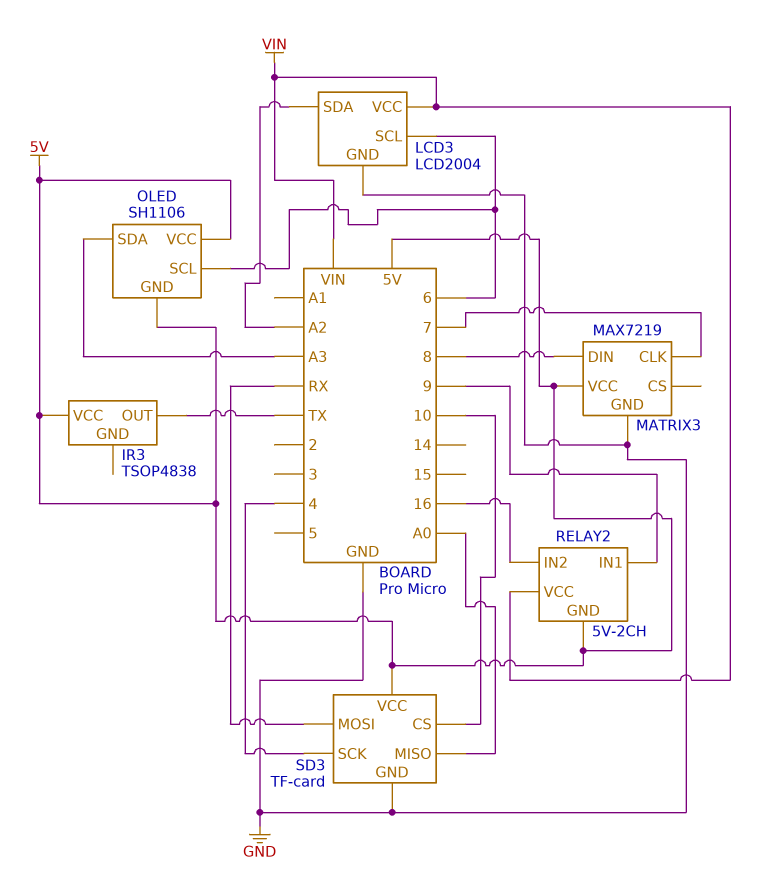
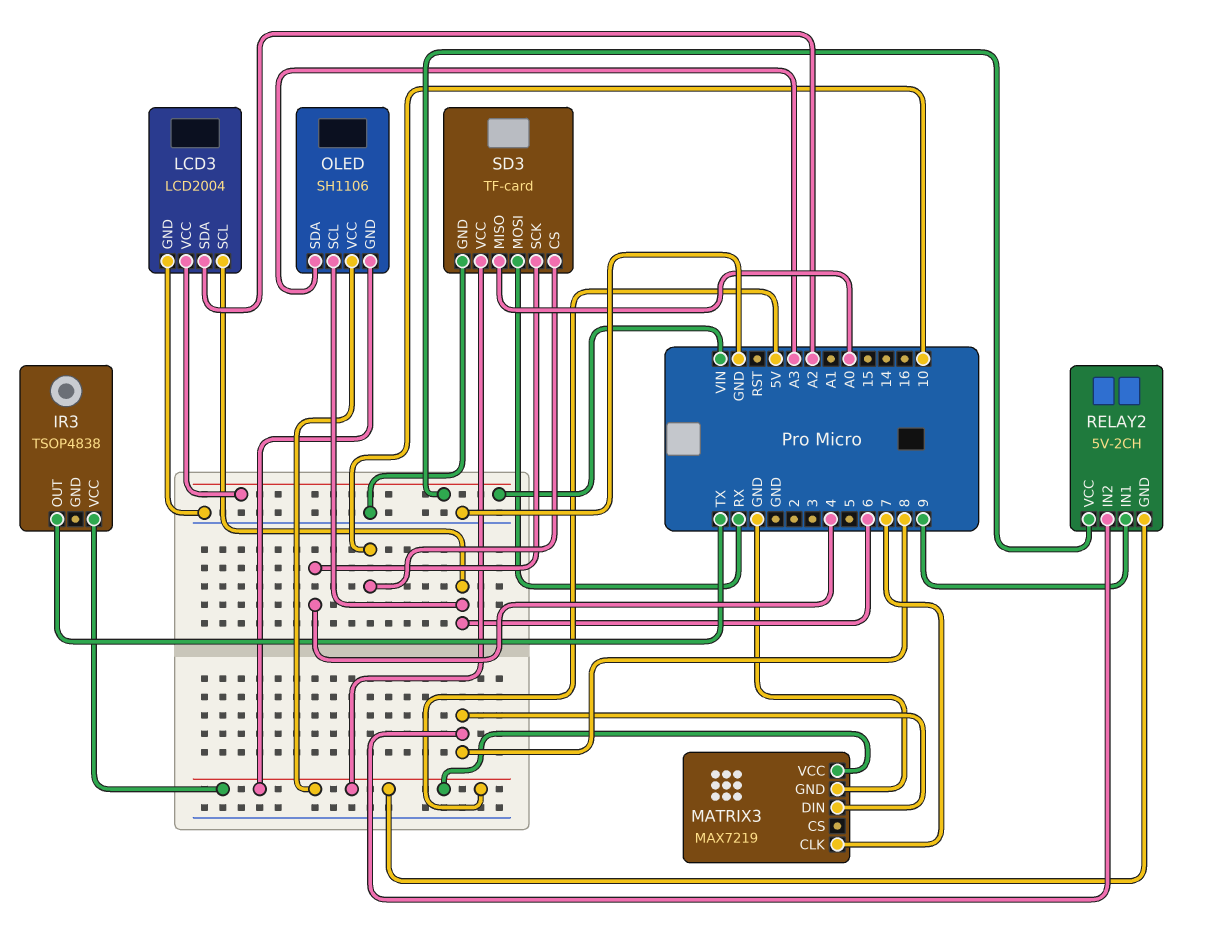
RELAY2 pin IN2: 16 -> 8

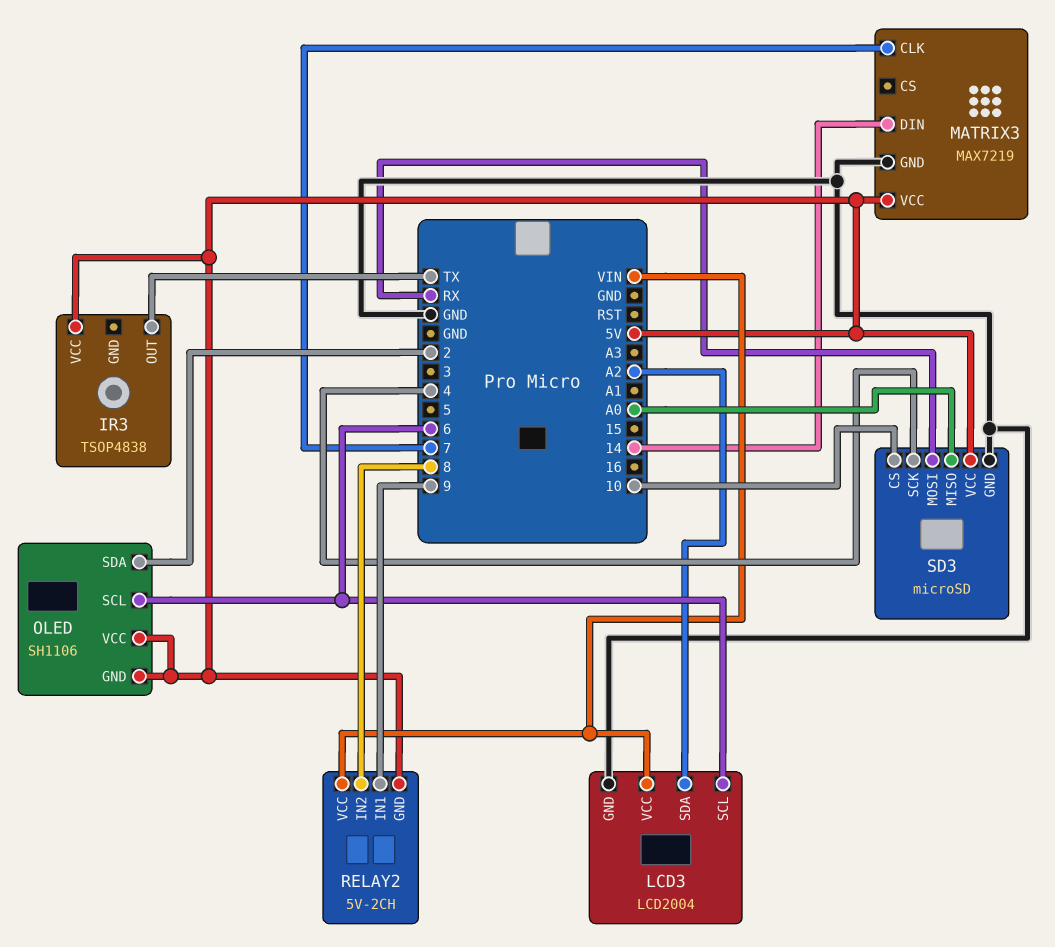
MATRIX3 pin DIN: 8 -> 14
OLED pin SDA: A3 -> 2
SD3: TF-card -> microSD

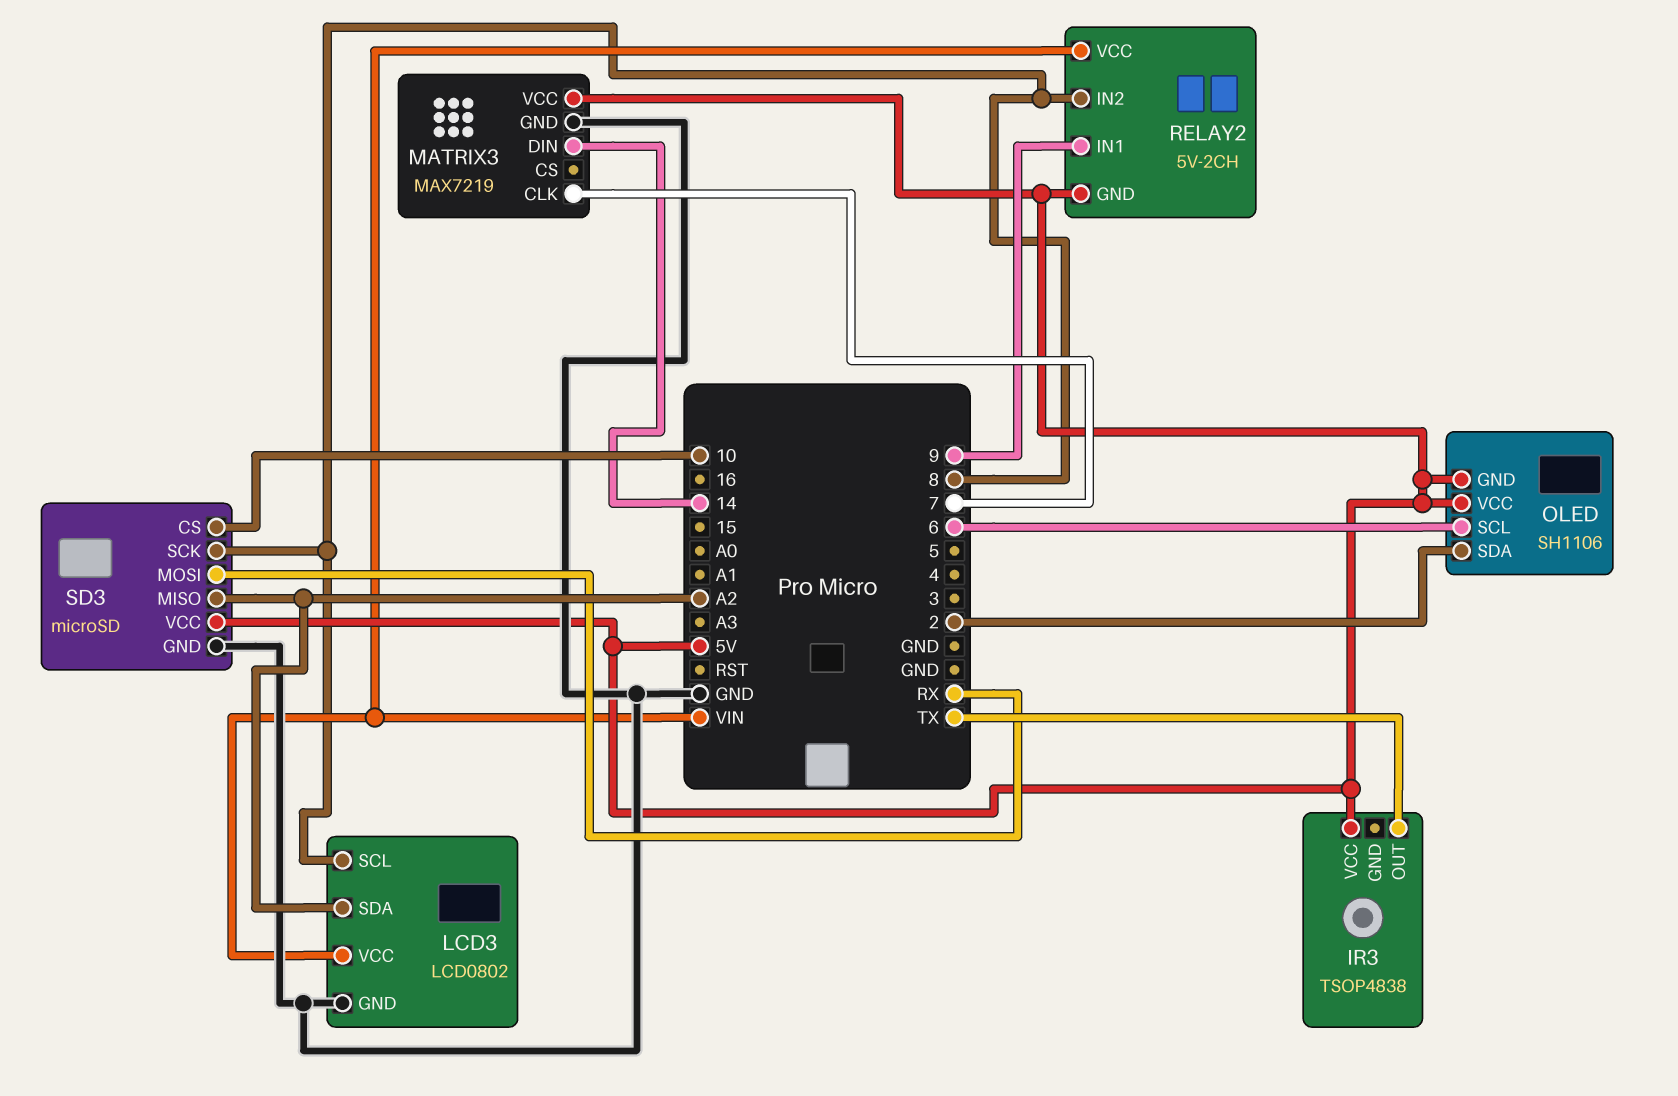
LCD3: LCD2004 -> LCD0802
LCD3 pin SCL: 6 -> 8
SD3 pin MISO: A0 -> A2
SD3 pin SCK: 4 -> 8

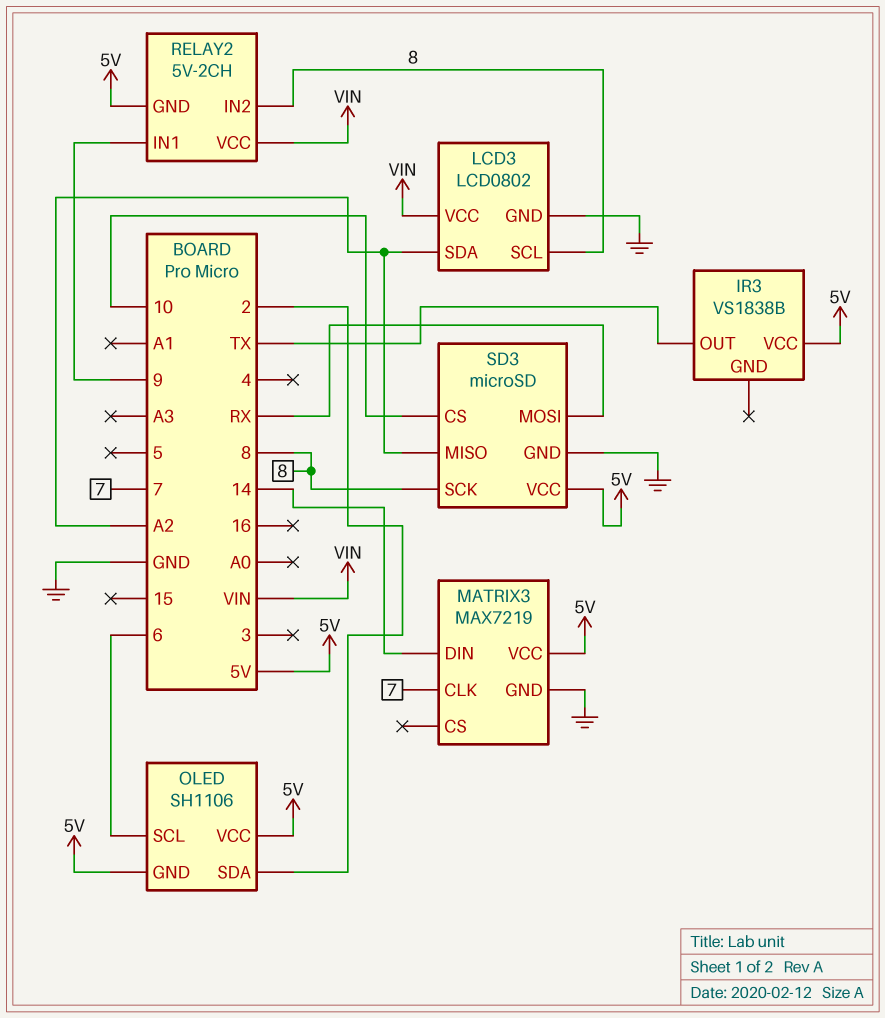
IR3: TSOP4838 -> VS1838B

